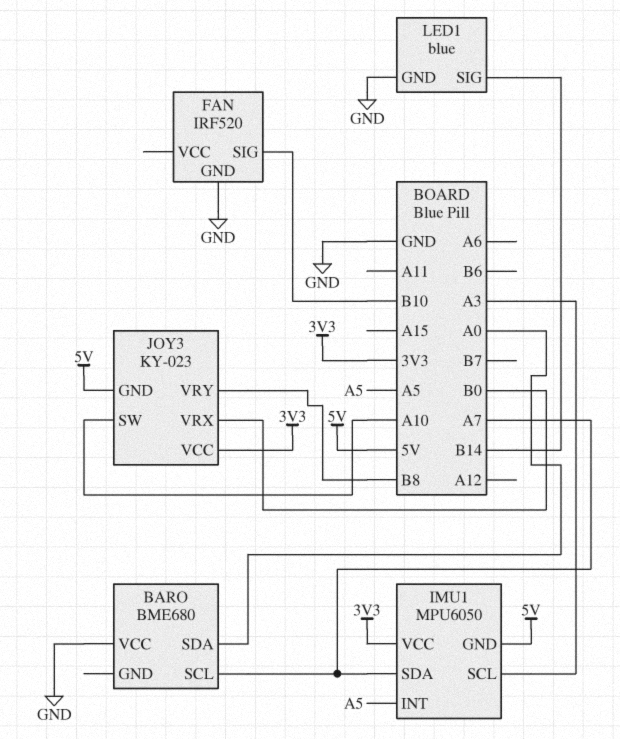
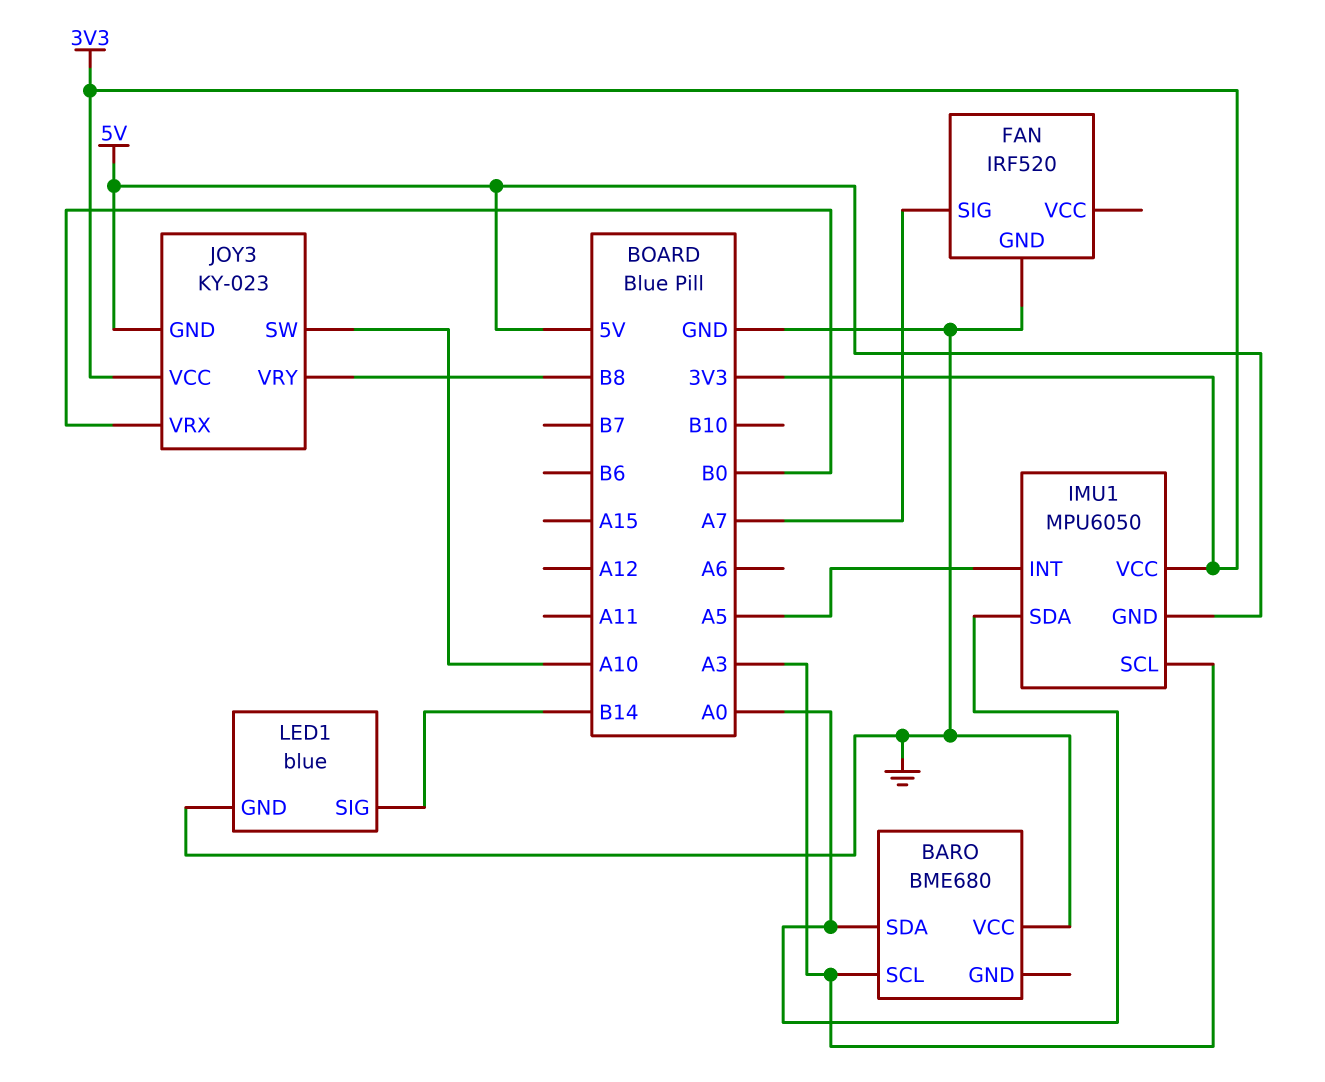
BARO pin SCL: A7 -> A3
FAN pin SIG: B10 -> A7
IMU1 pin SDA: A7 -> A0

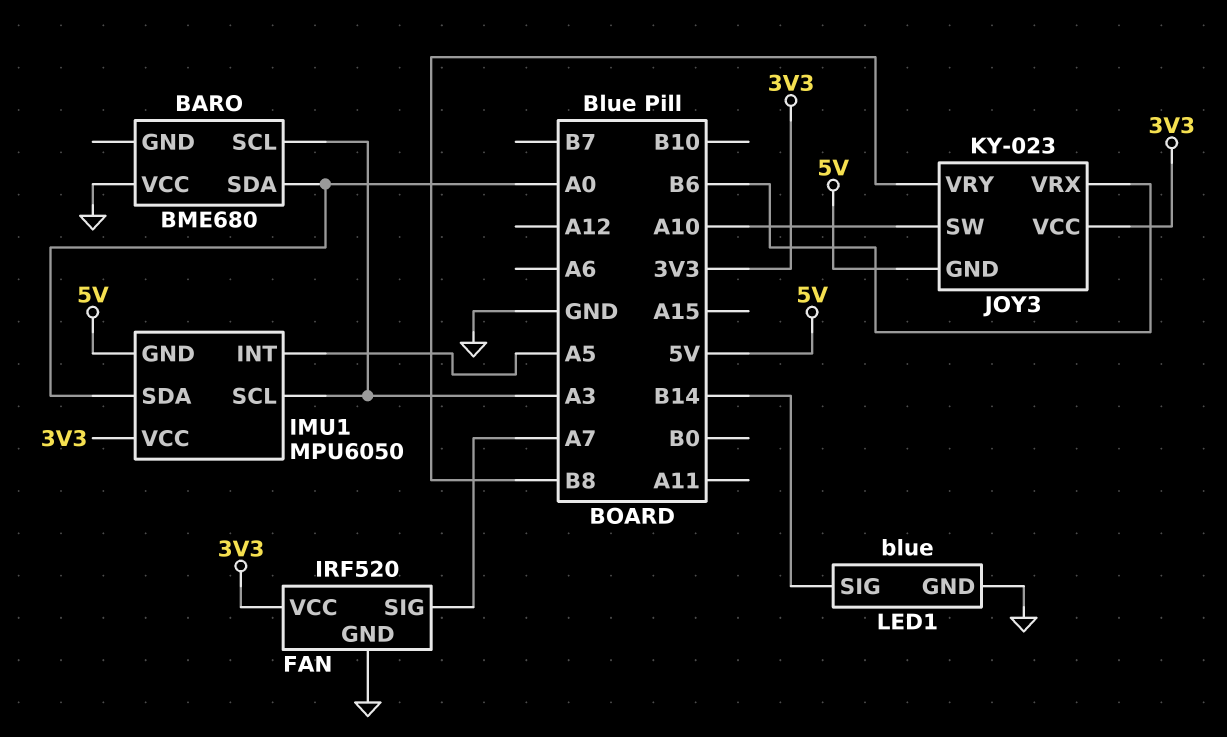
FAN pin VCC: none -> 3V3
JOY3 pin VRX: B0 -> B6

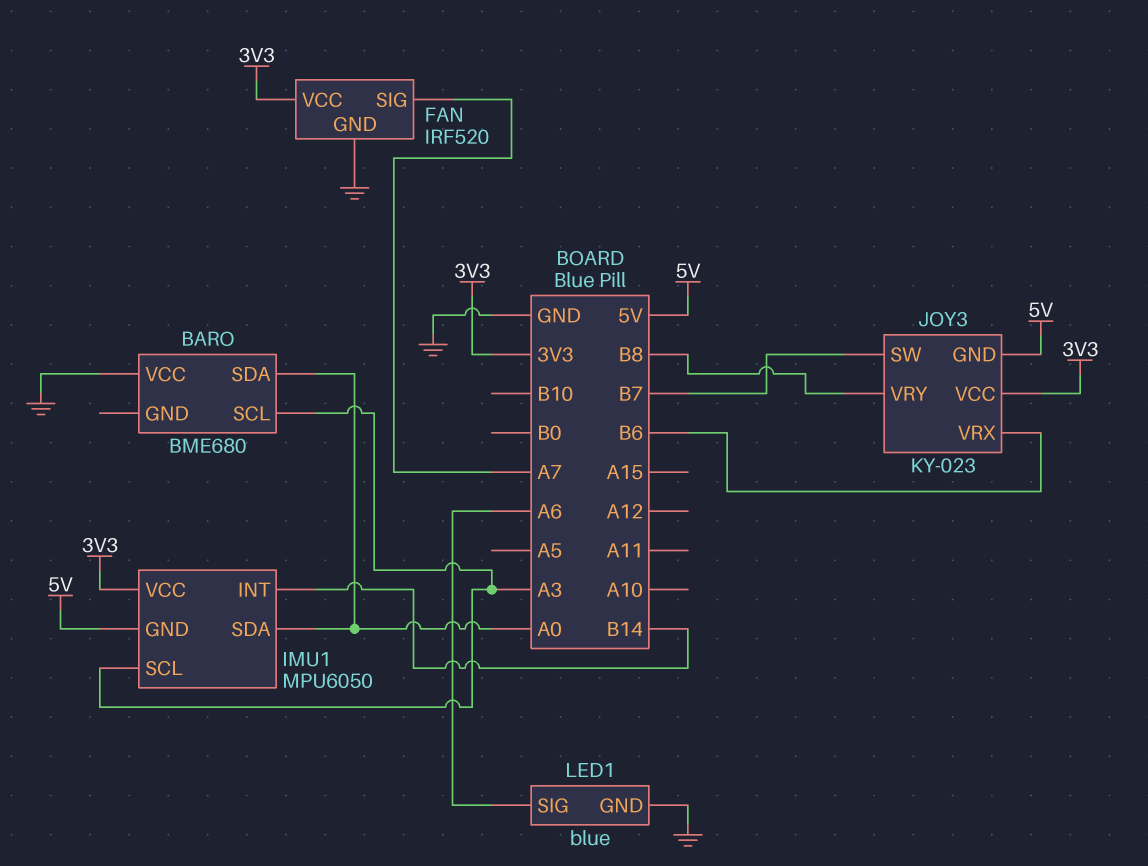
IMU1 pin INT: A5 -> B14
JOY3 pin SW: A10 -> B7
LED1 pin SIG: B14 -> A6

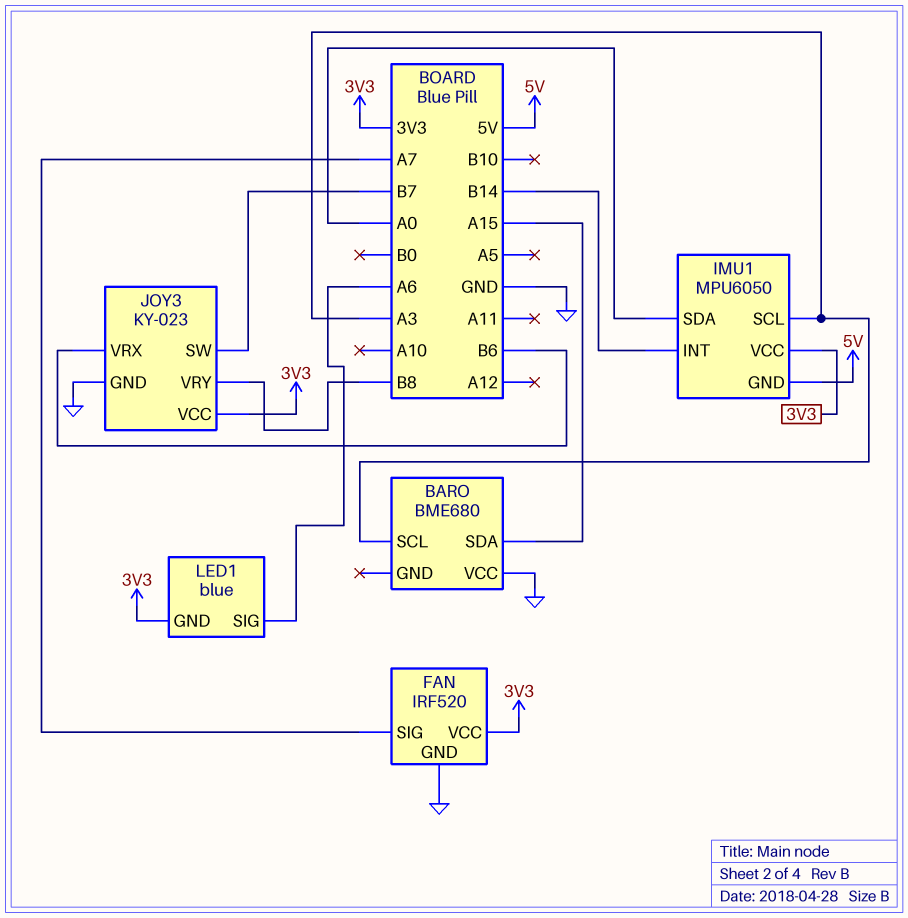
BARO pin SDA: A0 -> A15
JOY3 pin GND: 5V -> GND
LED1 pin GND: GND -> 3V3

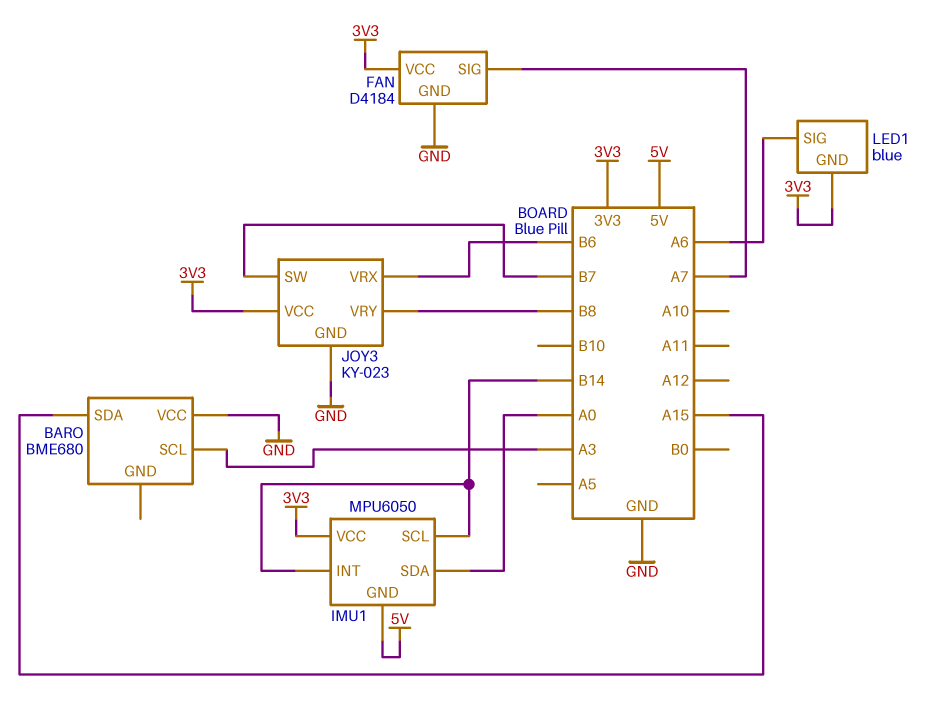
FAN: IRF520 -> D4184
IMU1 pin SCL: A3 -> B14

